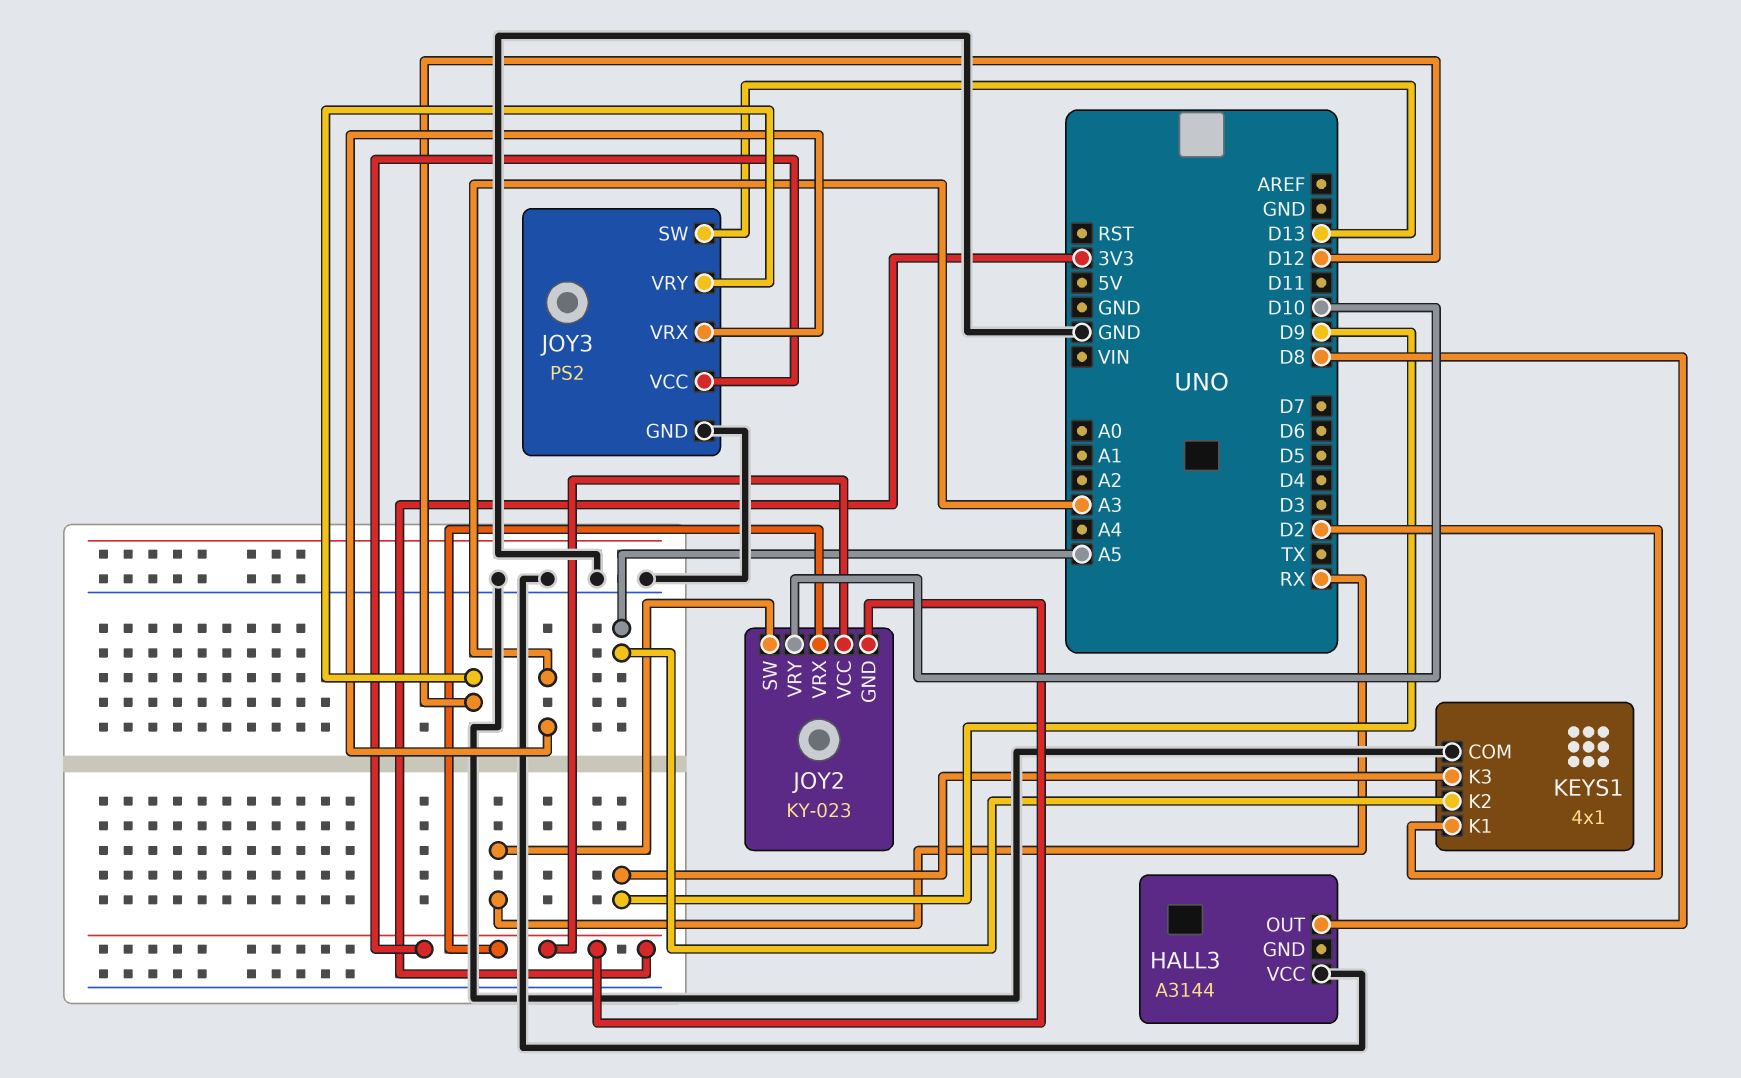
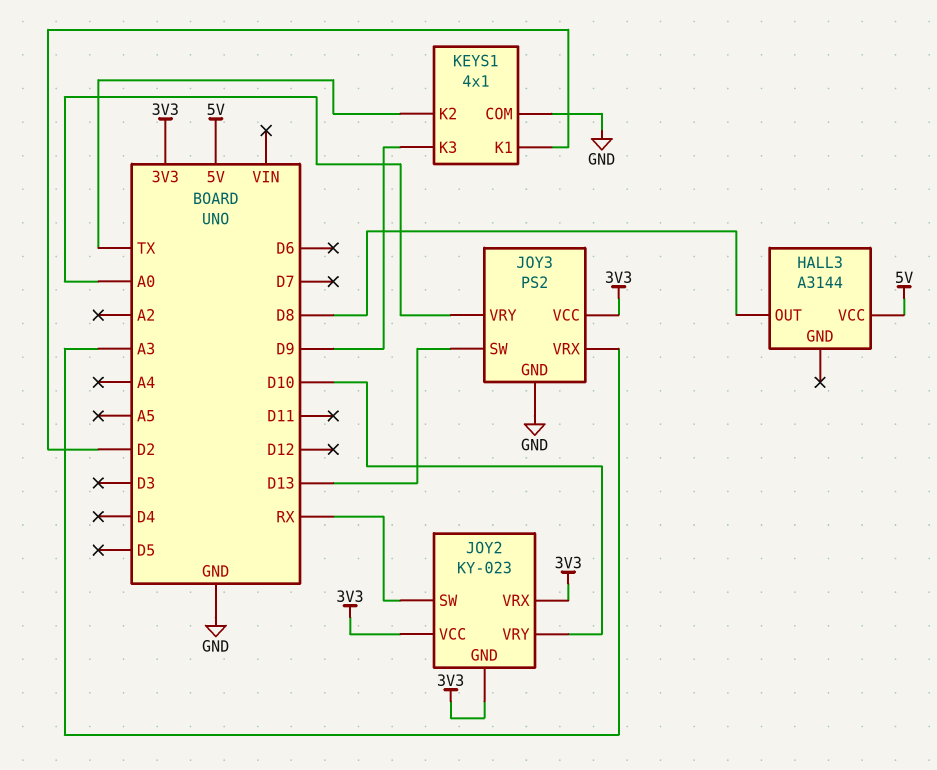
HALL3 pin VCC: GND -> 5V
JOY3 pin VRY: D12 -> A0
KEYS1 pin K2: A5 -> TX

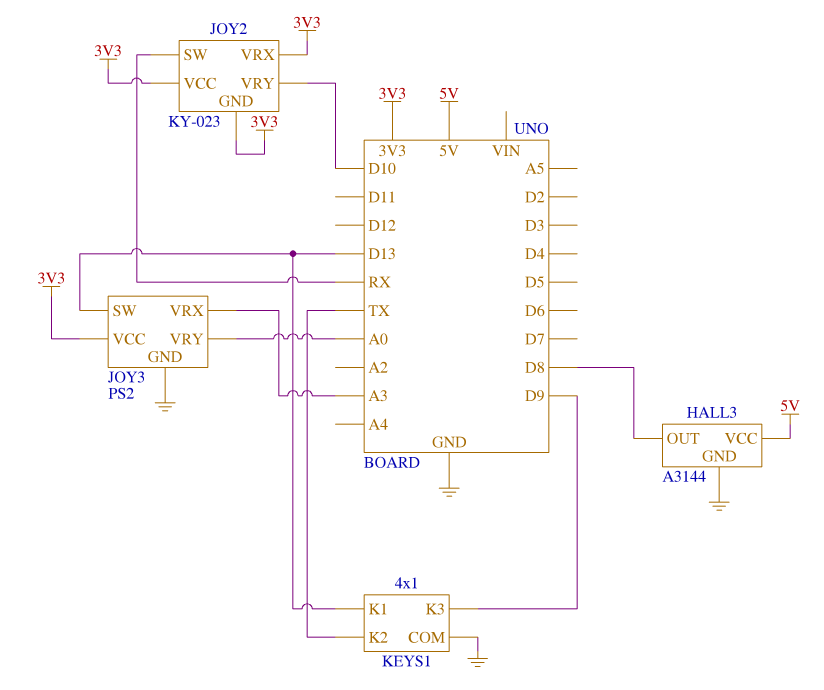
HALL3 pin GND: none -> GND
KEYS1 pin K1: D2 -> D13

